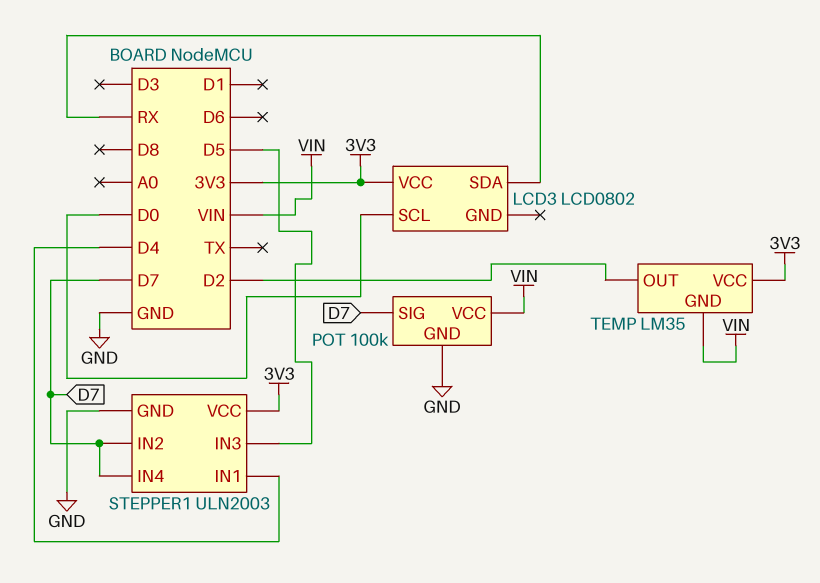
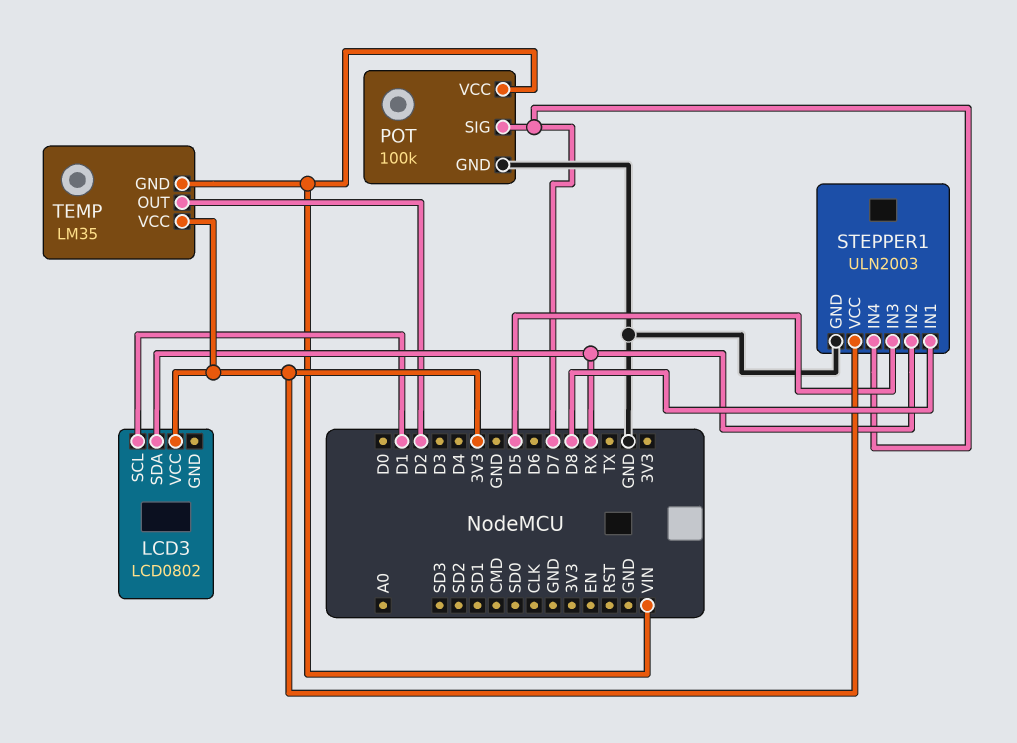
LCD3 pin SCL: D0 -> D1
STEPPER1 pin IN1: D4 -> D8
STEPPER1 pin IN2: D7 -> RX

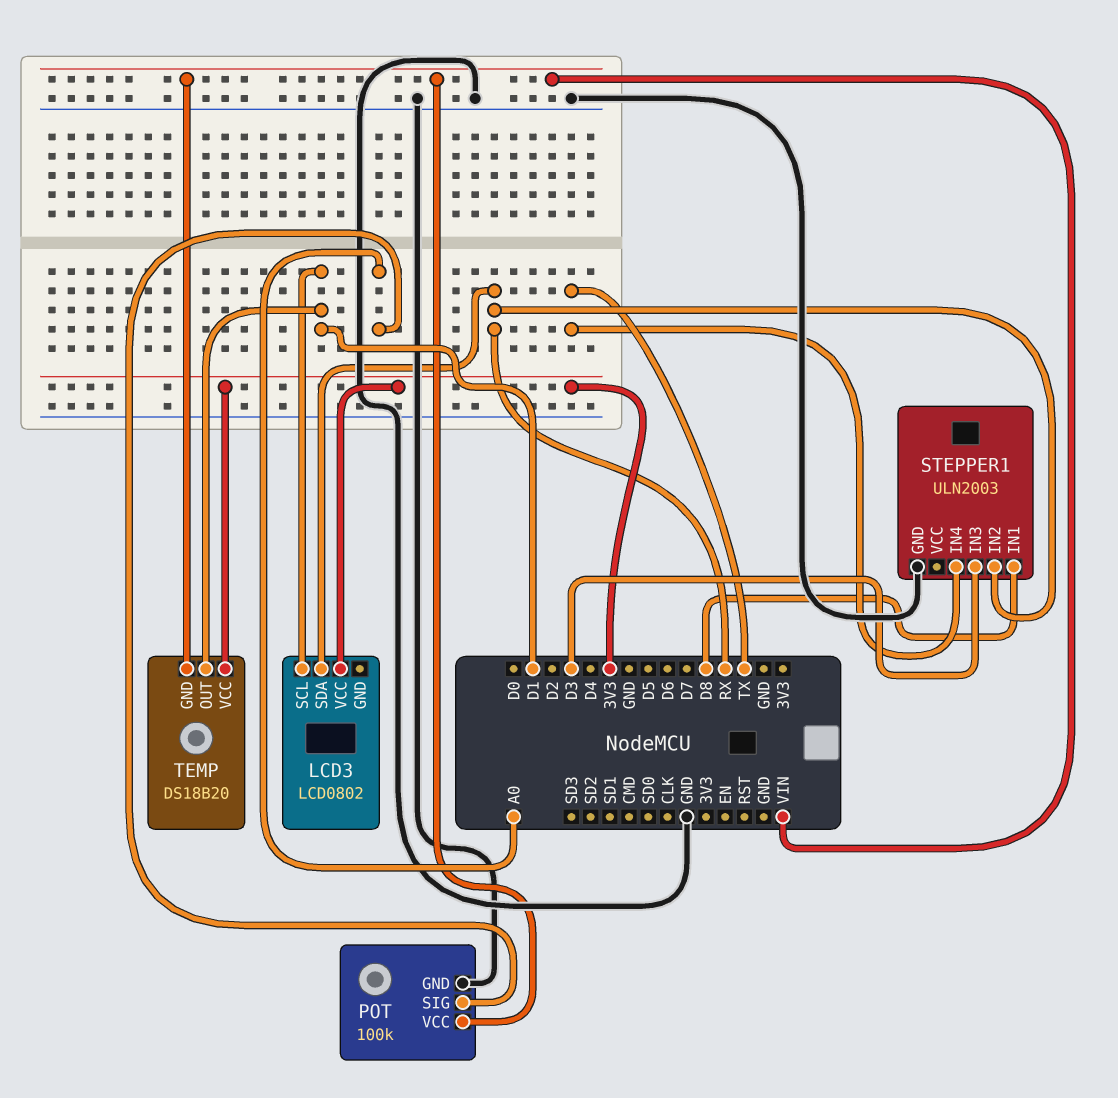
POT pin SIG: D7 -> A0
STEPPER1 pin IN3: D5 -> D3
STEPPER1 pin IN4: D7 -> TX
STEPPER1 pin VCC: 3V3 -> none
TEMP: LM35 -> DS18B20
TEMP pin OUT: D2 -> D1

